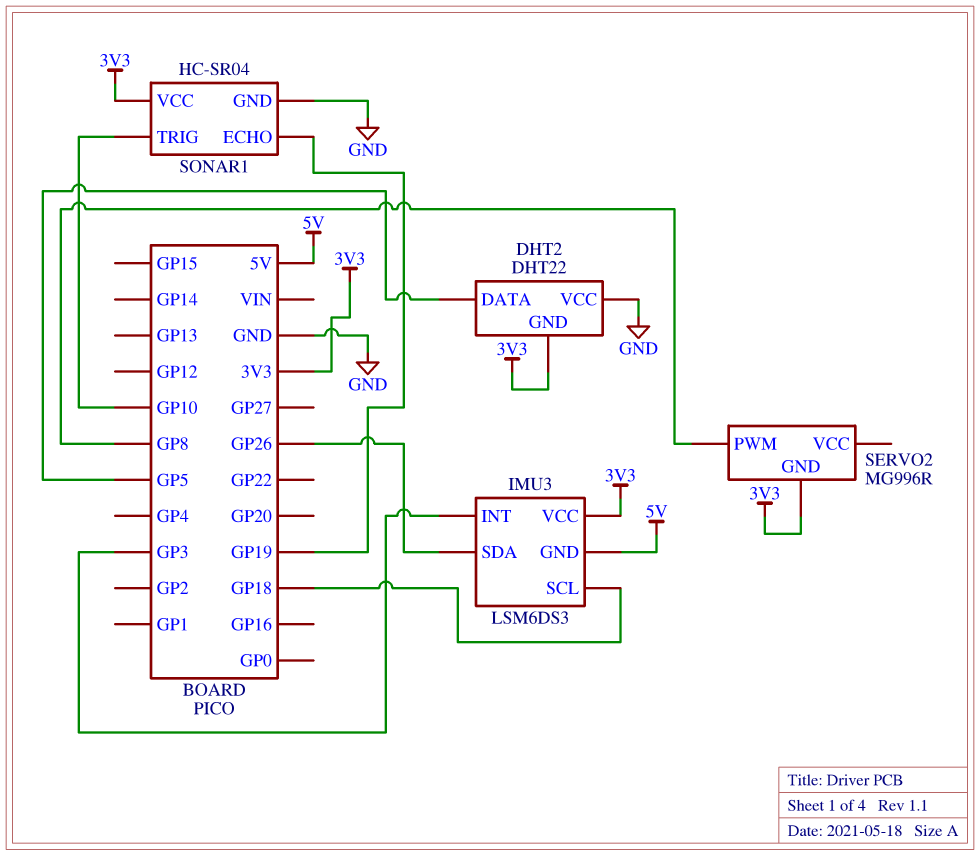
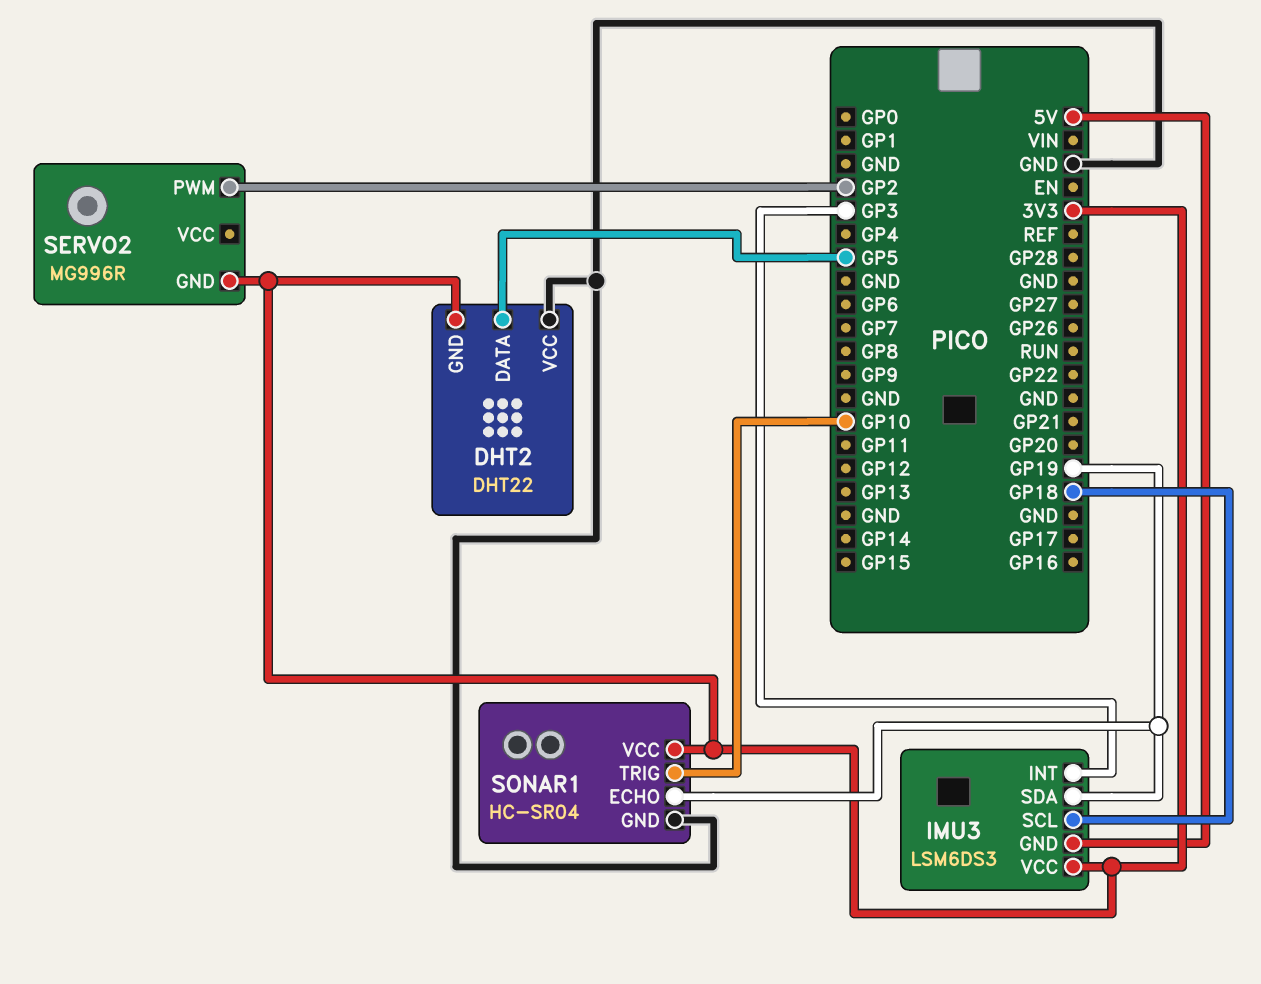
IMU3 pin SDA: GP26 -> GP19
SERVO2 pin PWM: GP8 -> GP2

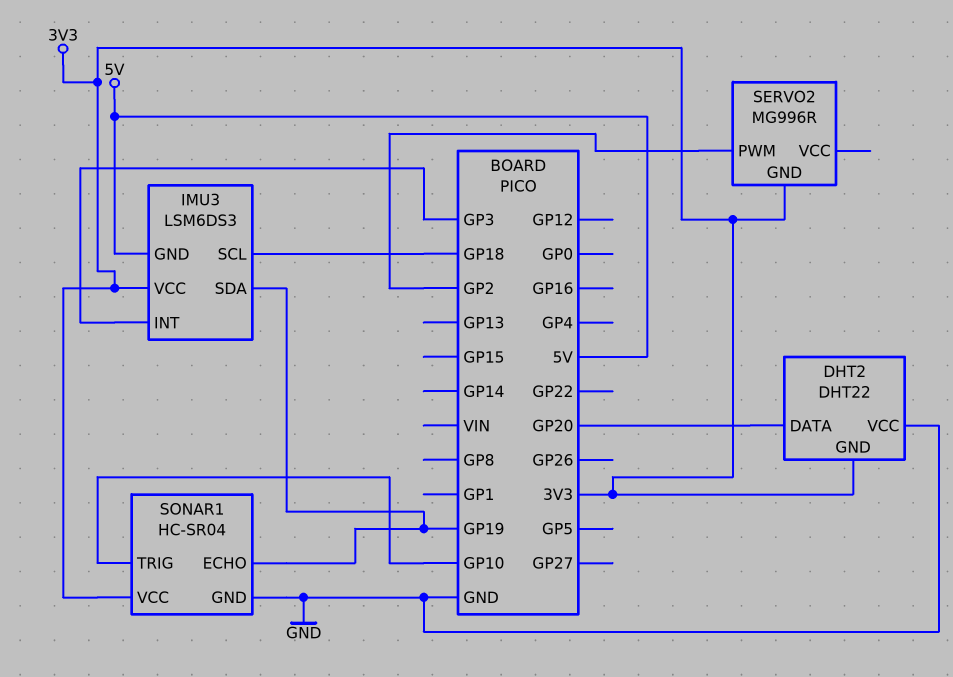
DHT2 pin DATA: GP5 -> GP20

